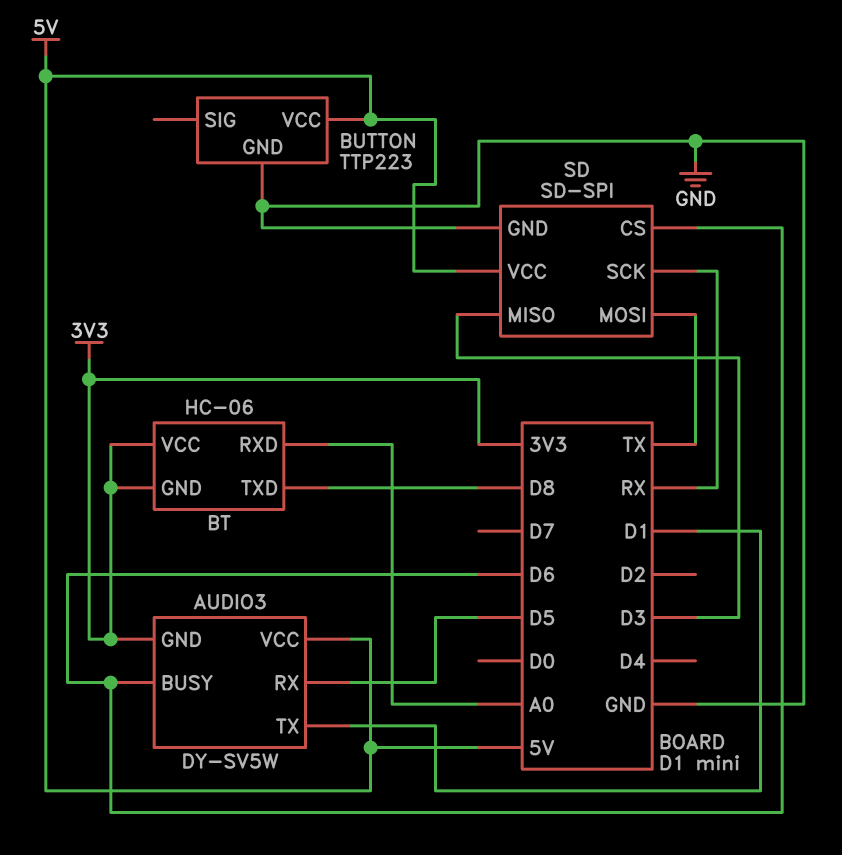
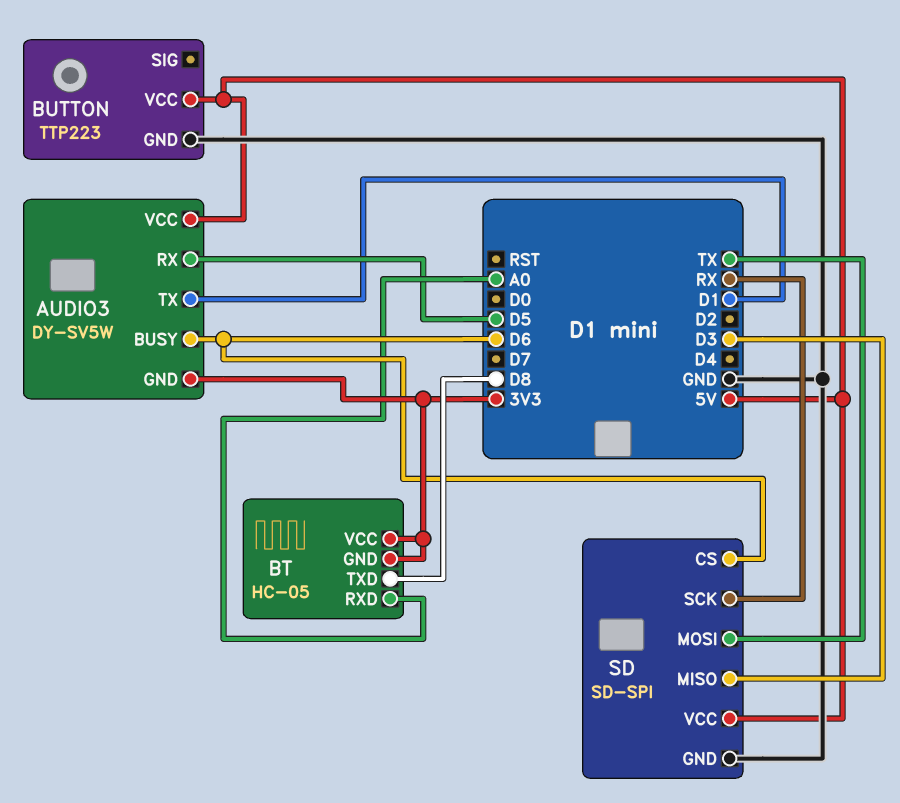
BT: HC-06 -> HC-05

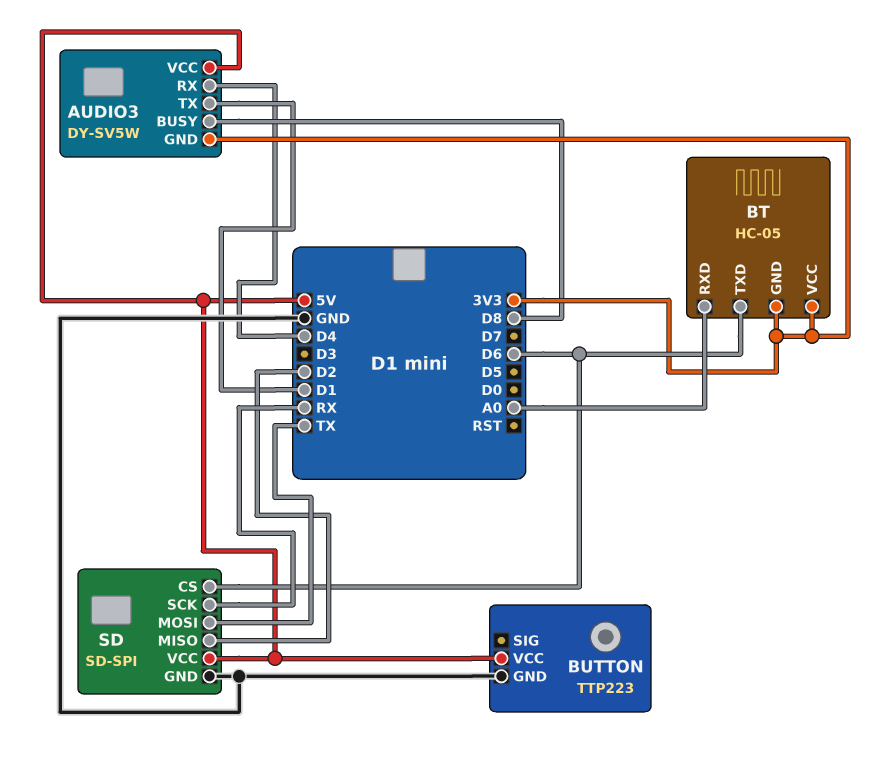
AUDIO3 pin BUSY: D6 -> D8
AUDIO3 pin RX: D5 -> D4
BT pin TXD: D8 -> D6
SD pin MISO: D3 -> D2

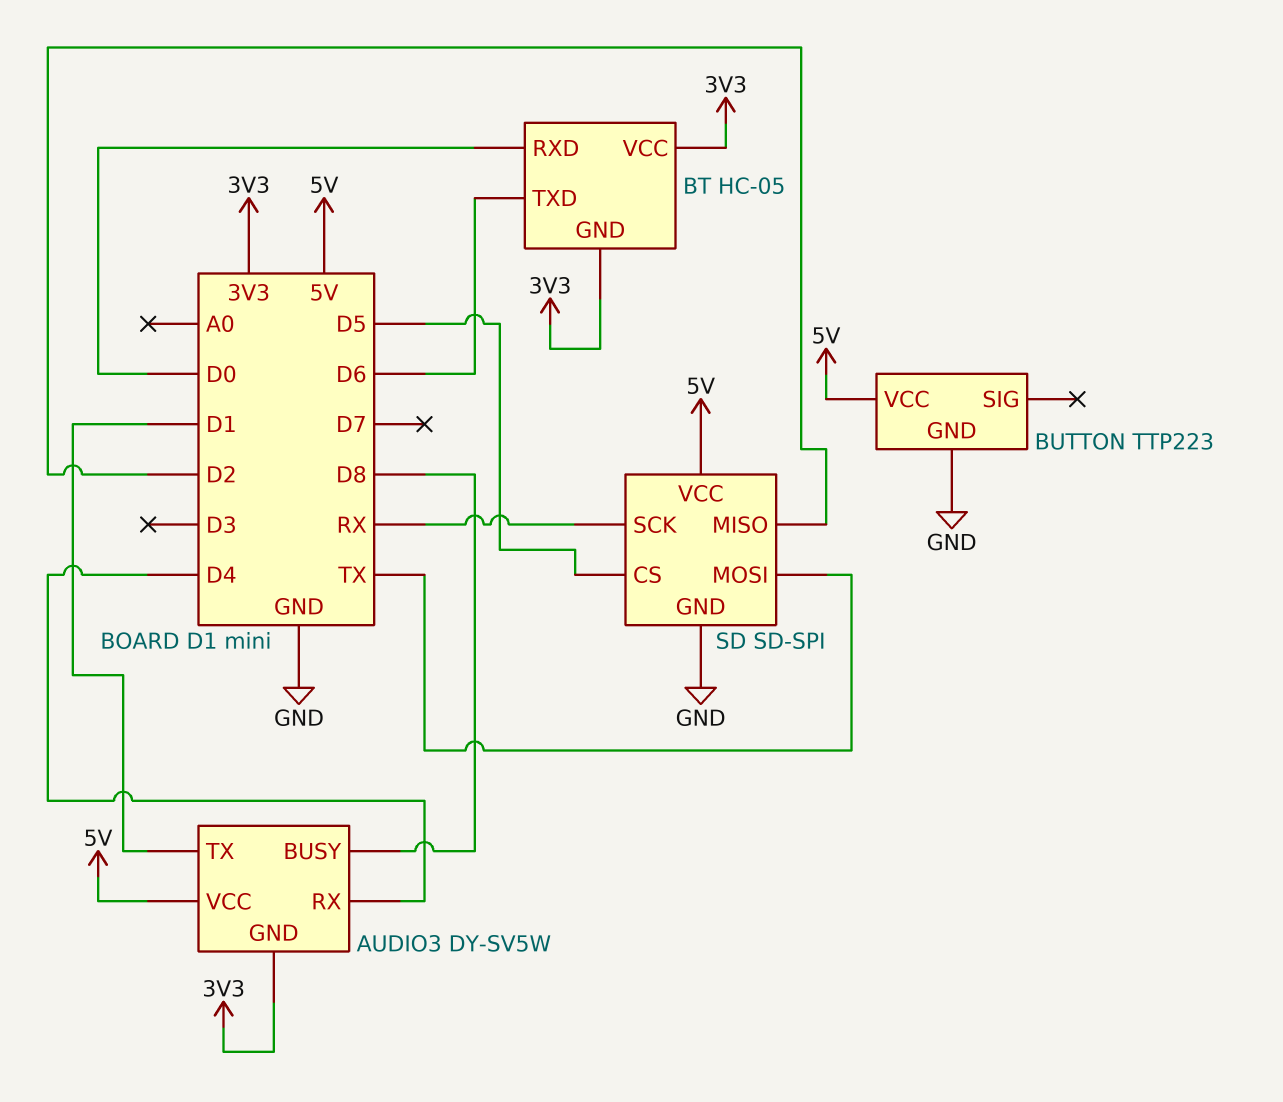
BT pin RXD: A0 -> D0
SD pin CS: D6 -> D5

